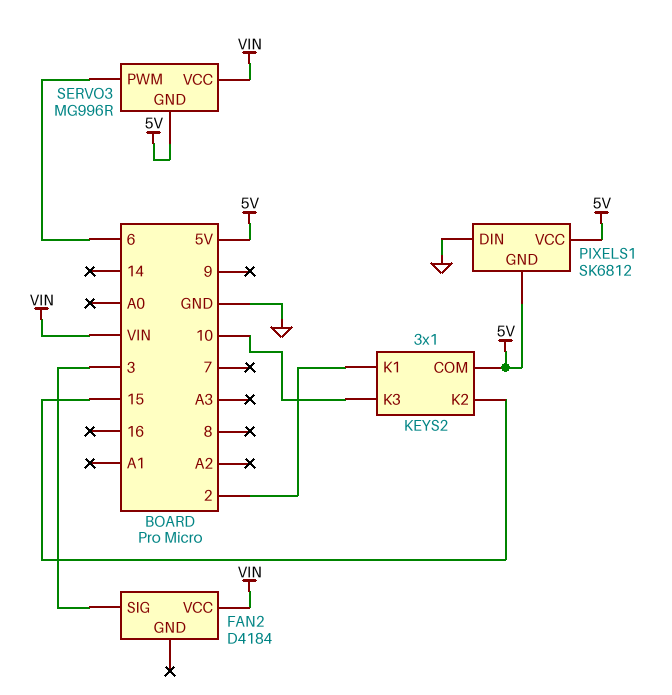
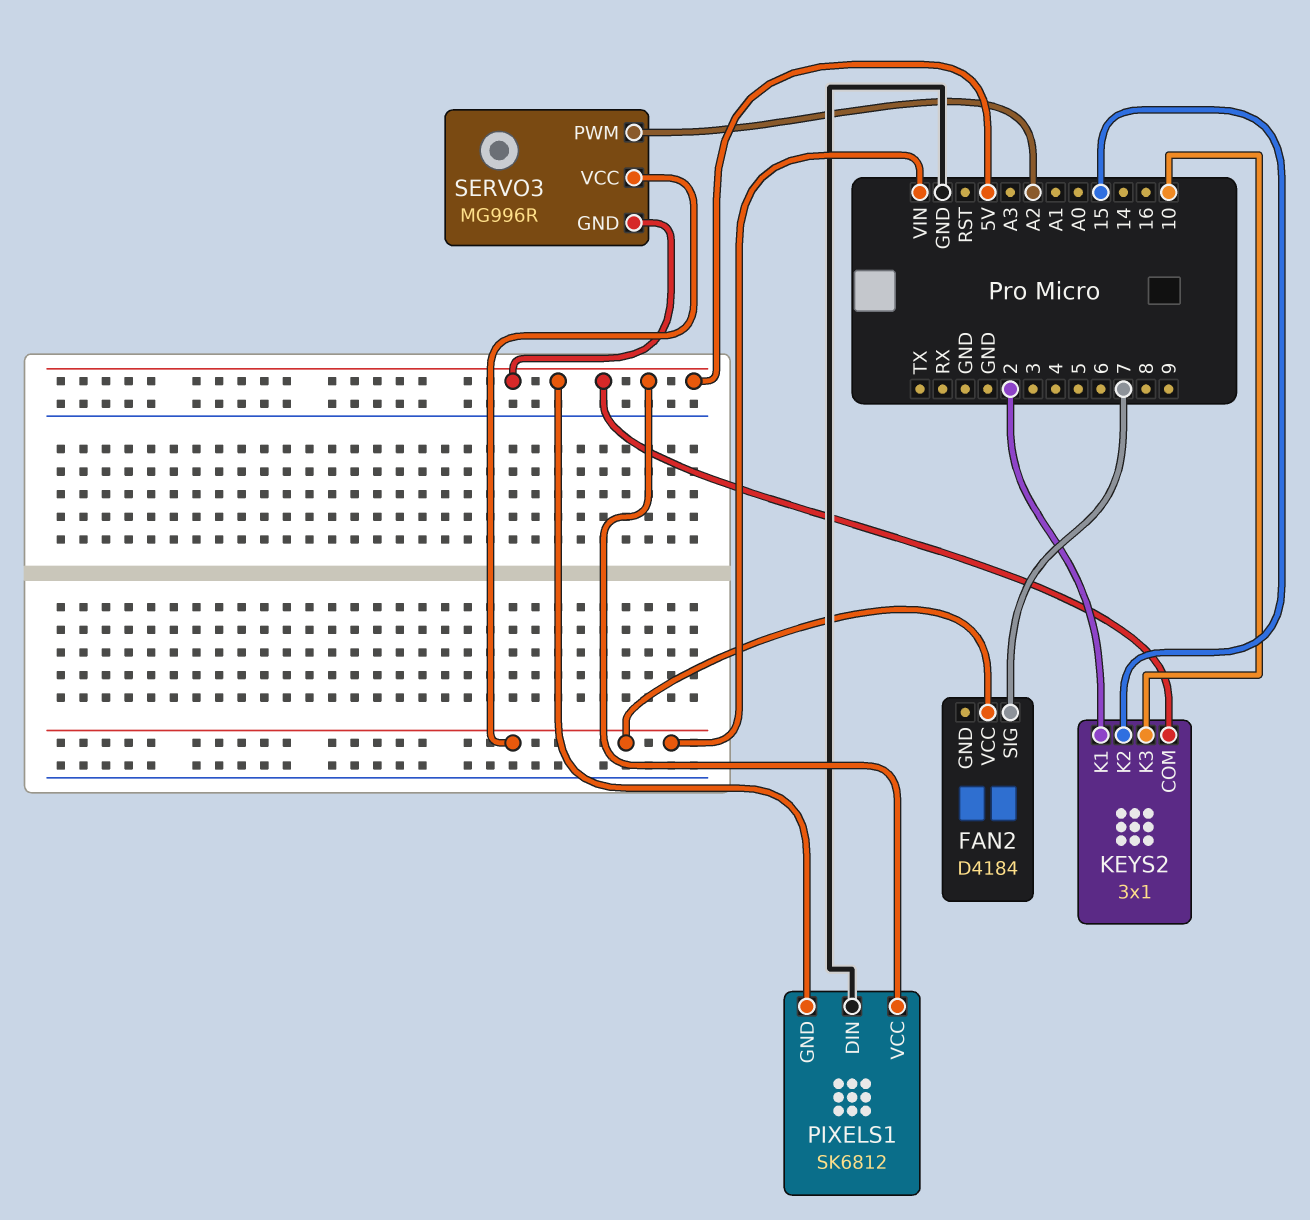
FAN2 pin SIG: 3 -> 7
SERVO3 pin PWM: 6 -> A2

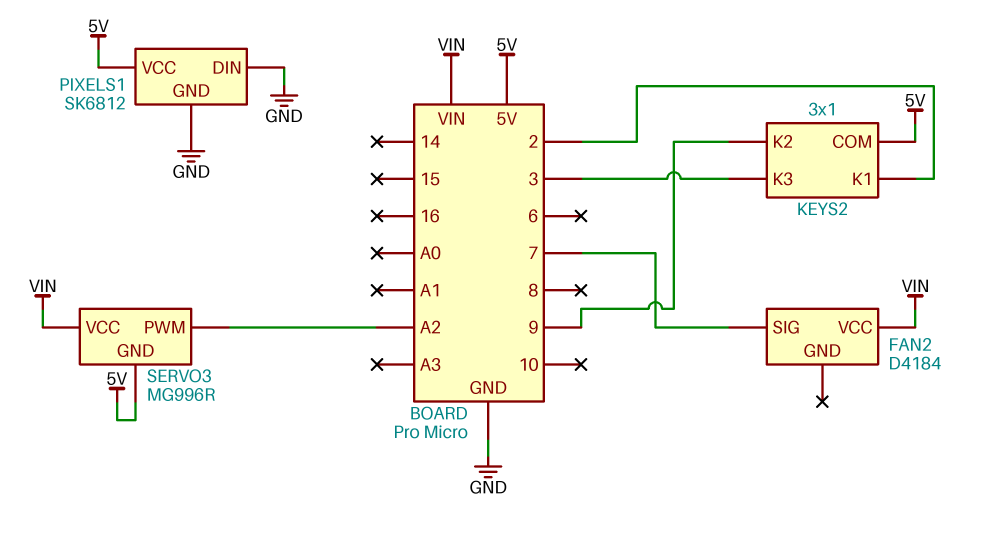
KEYS2 pin K2: 15 -> 9
KEYS2 pin K3: 10 -> 3
PIXELS1 pin GND: 5V -> GND

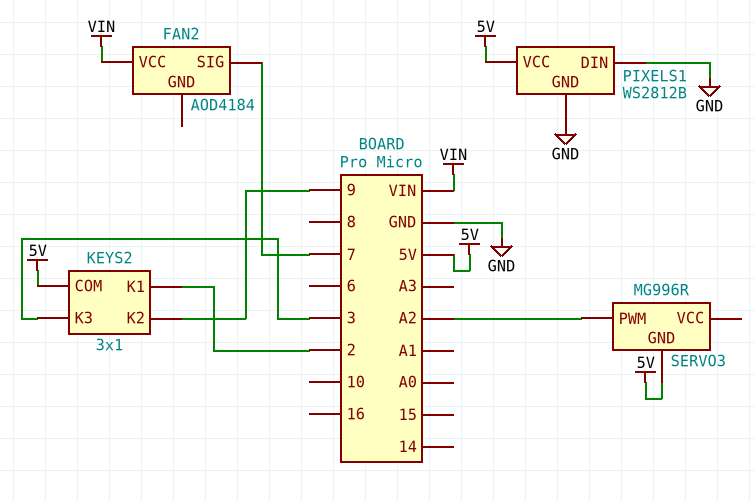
FAN2: D4184 -> AOD4184
PIXELS1: SK6812 -> WS2812B
SERVO3 pin VCC: VIN -> none

